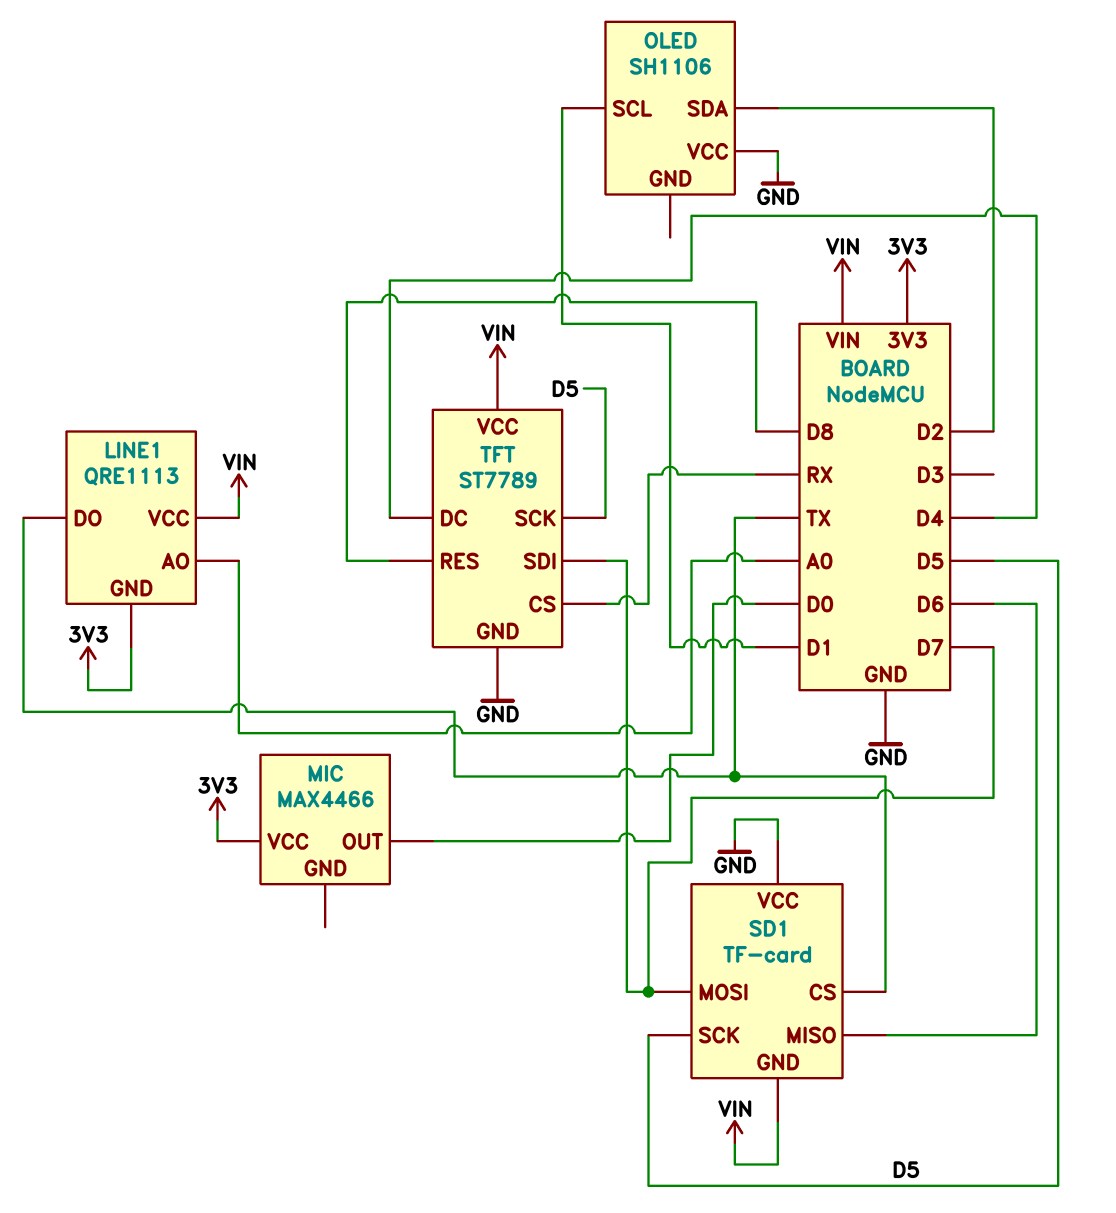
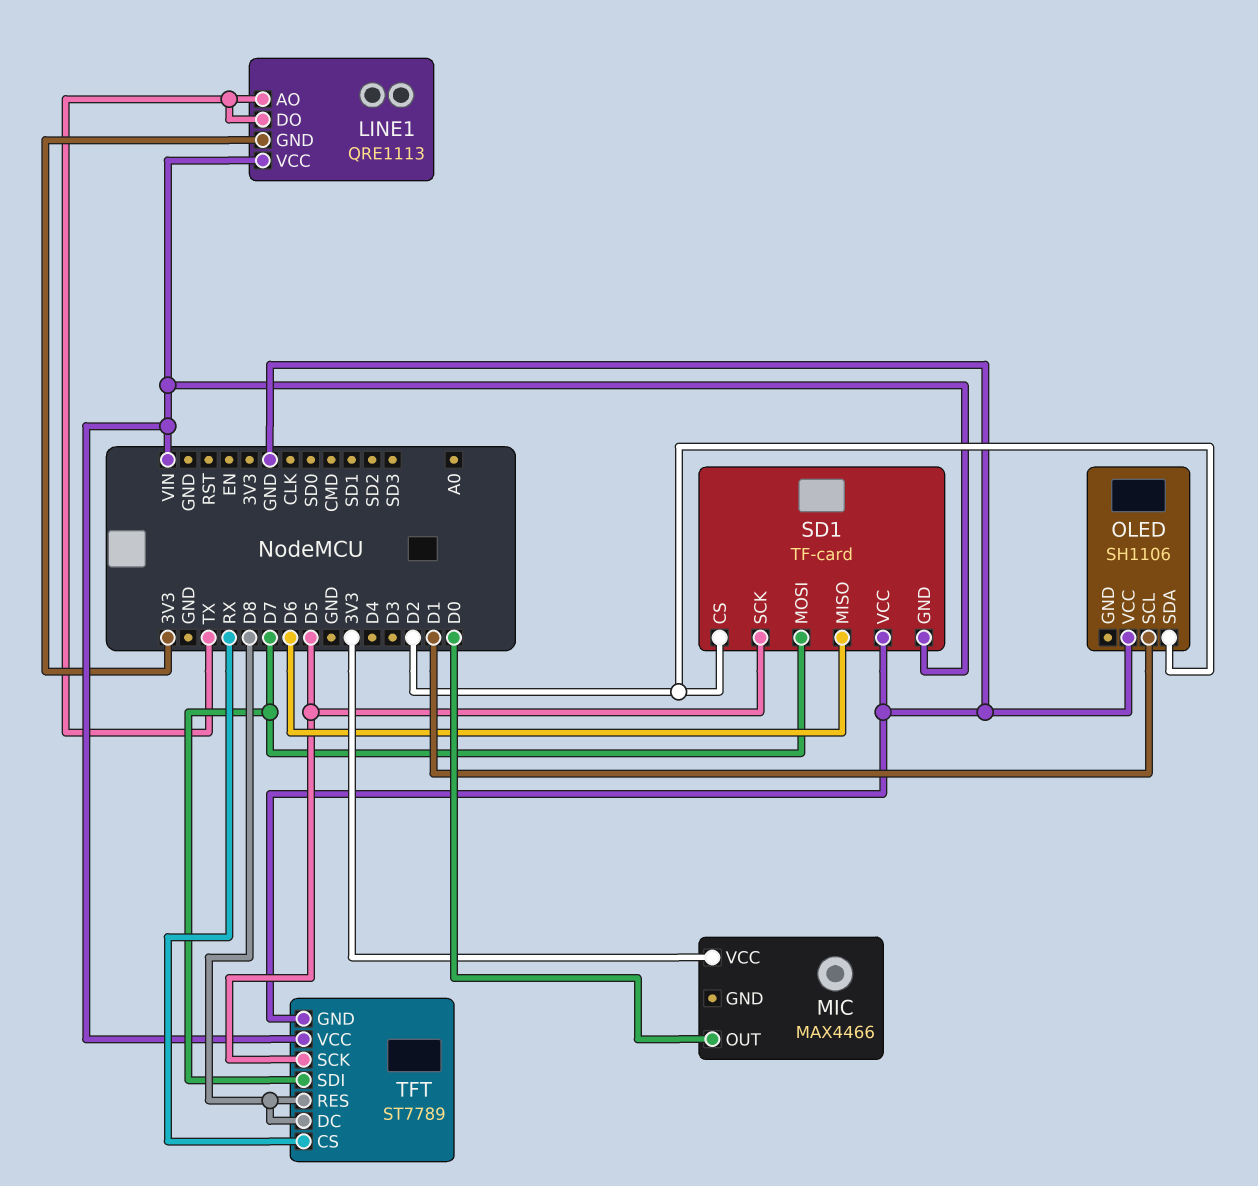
LINE1 pin AO: A0 -> TX
SD1 pin CS: TX -> D2
TFT pin DC: D4 -> D8

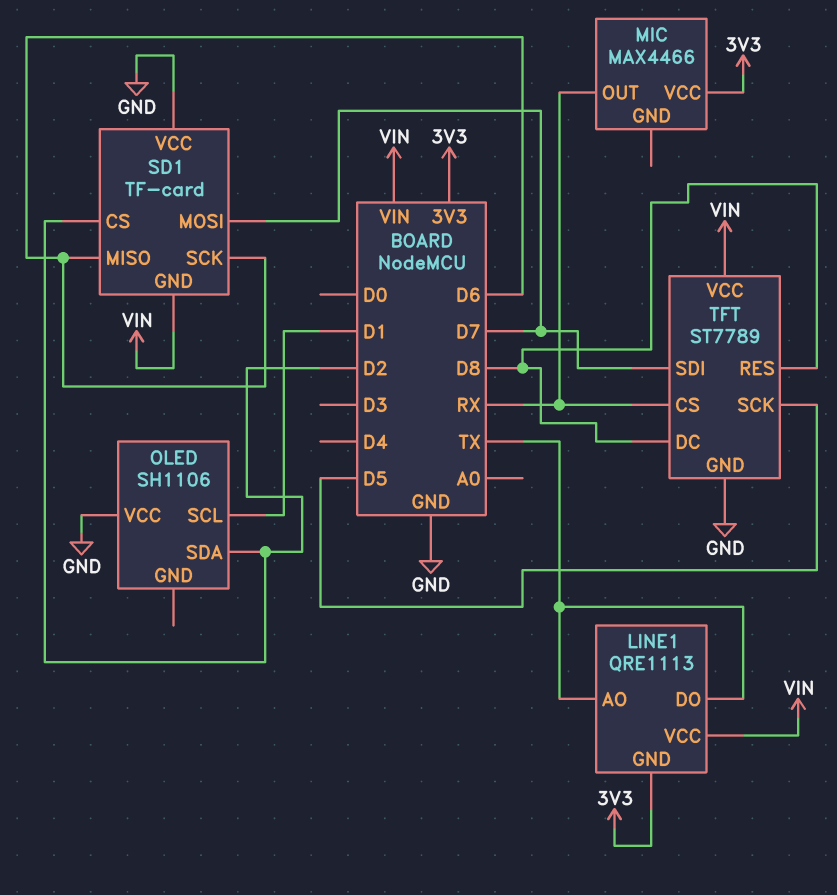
MIC pin OUT: D0 -> RX
SD1 pin SCK: D5 -> D6

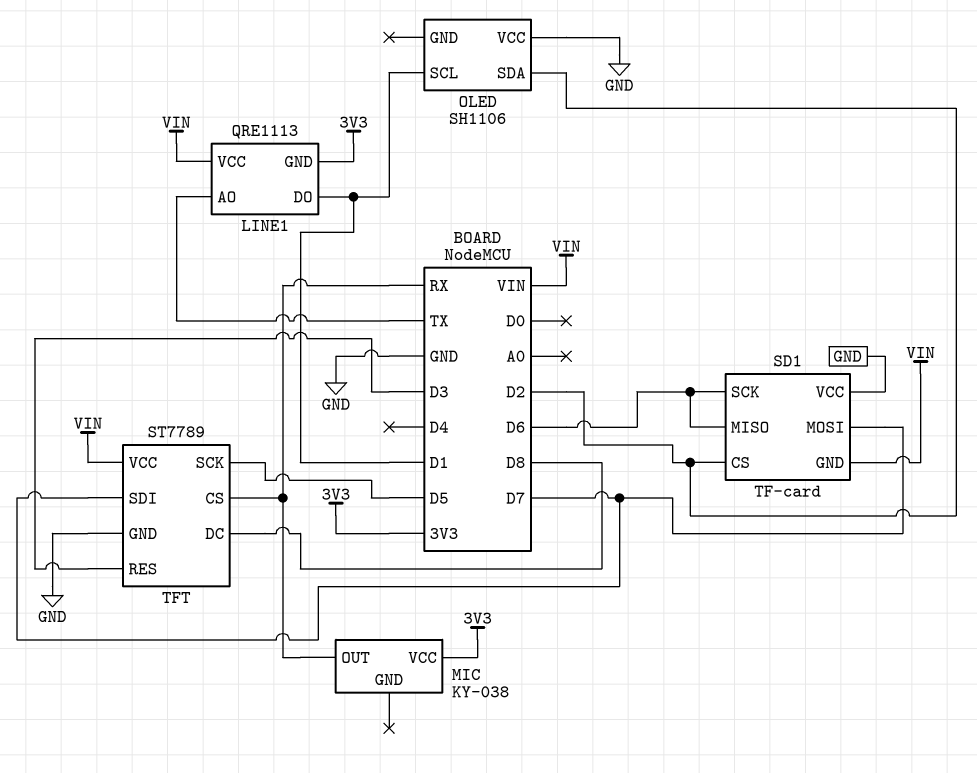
LINE1 pin DO: TX -> D1
MIC: MAX4466 -> KY-038
TFT pin RES: D8 -> D3

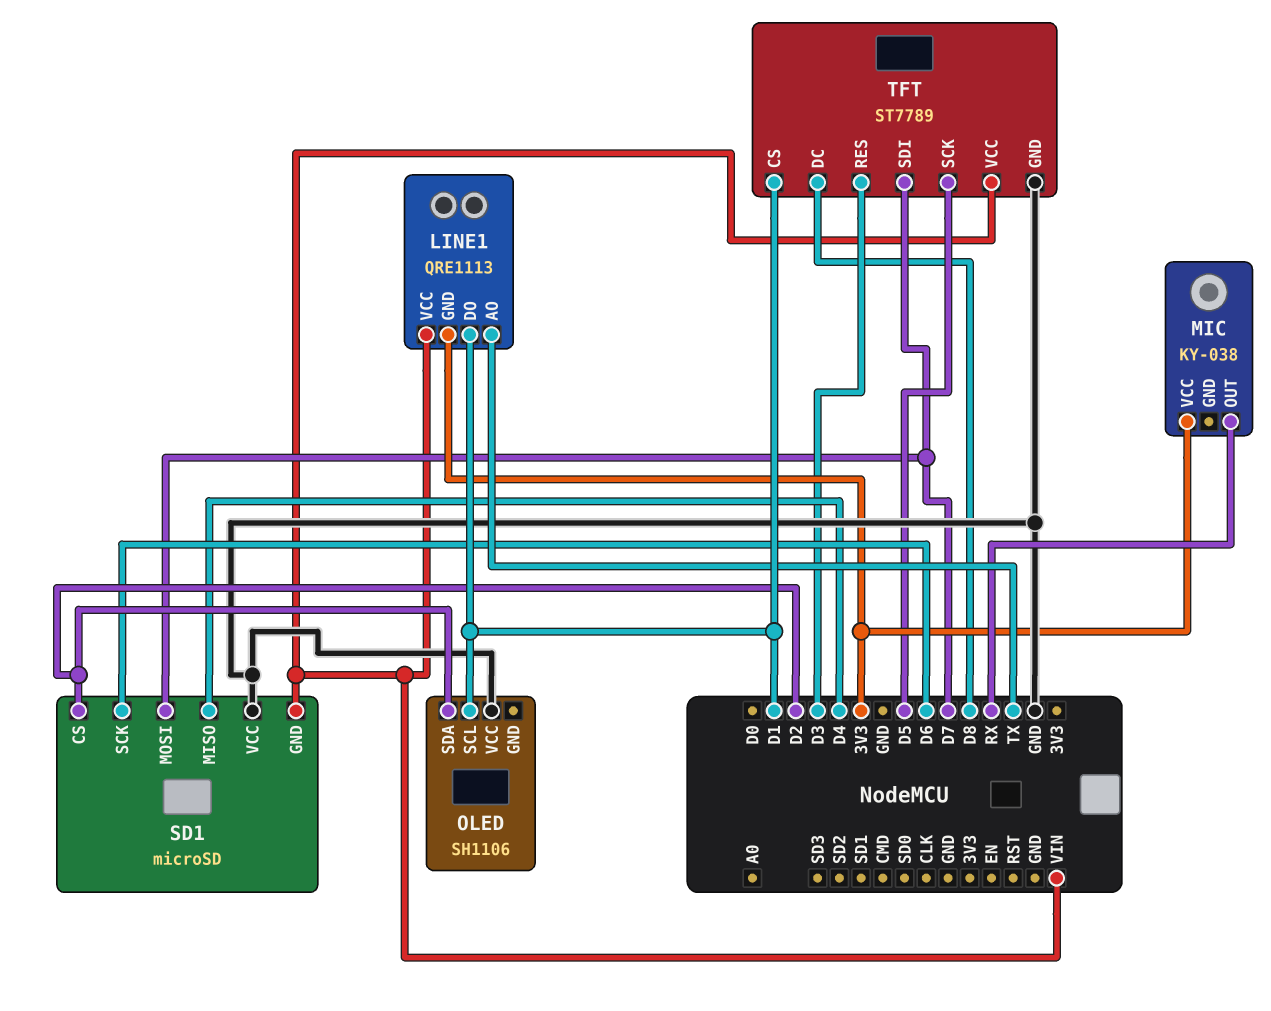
SD1: TF-card -> microSD
SD1 pin MISO: D6 -> D4
TFT pin CS: RX -> D1

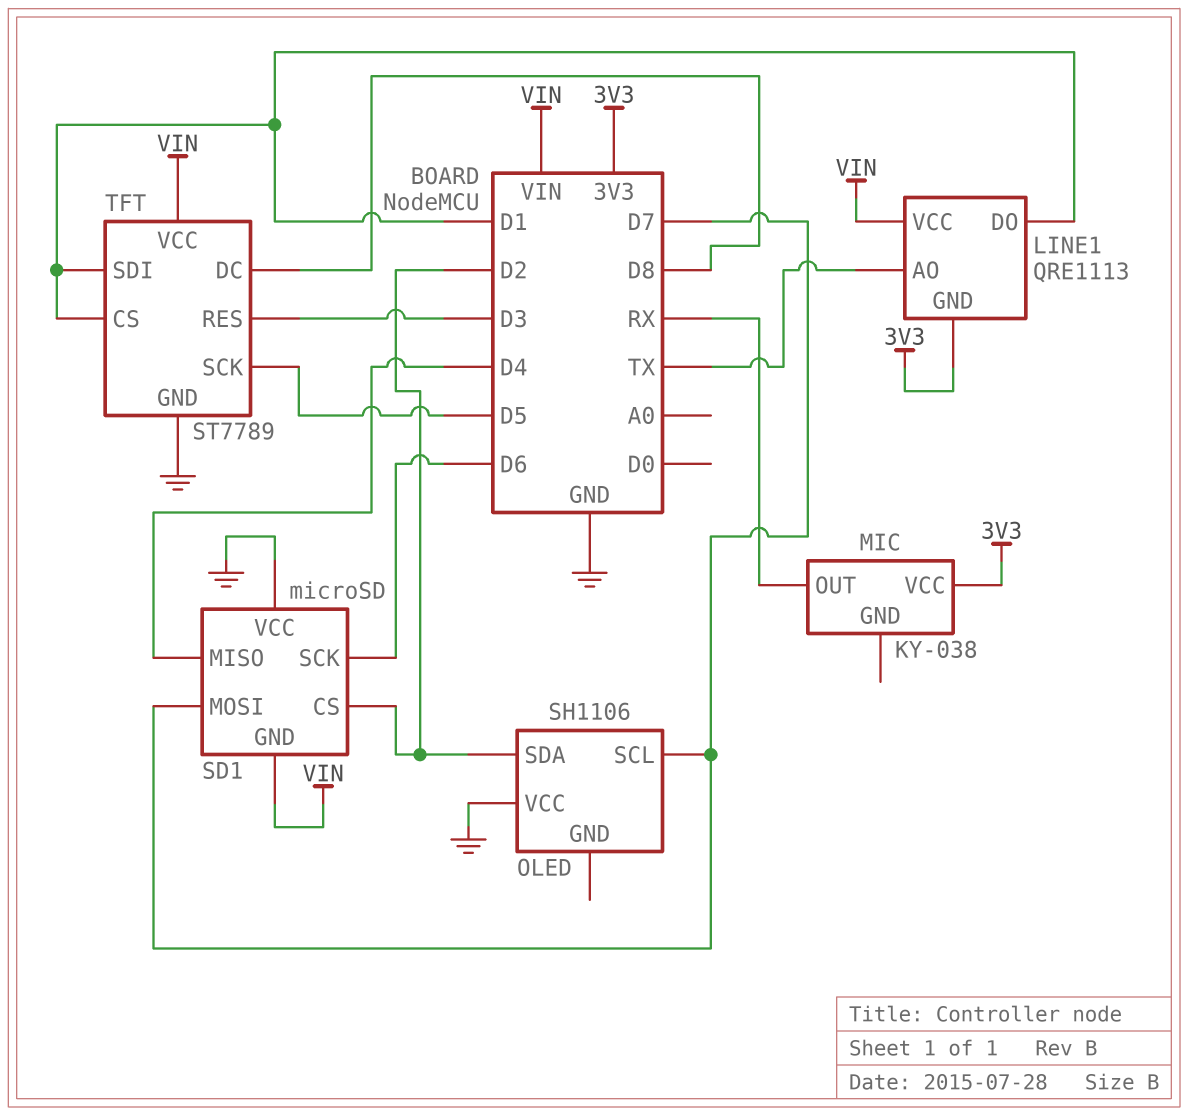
OLED pin SCL: D1 -> D7
TFT pin SDI: D7 -> D1

